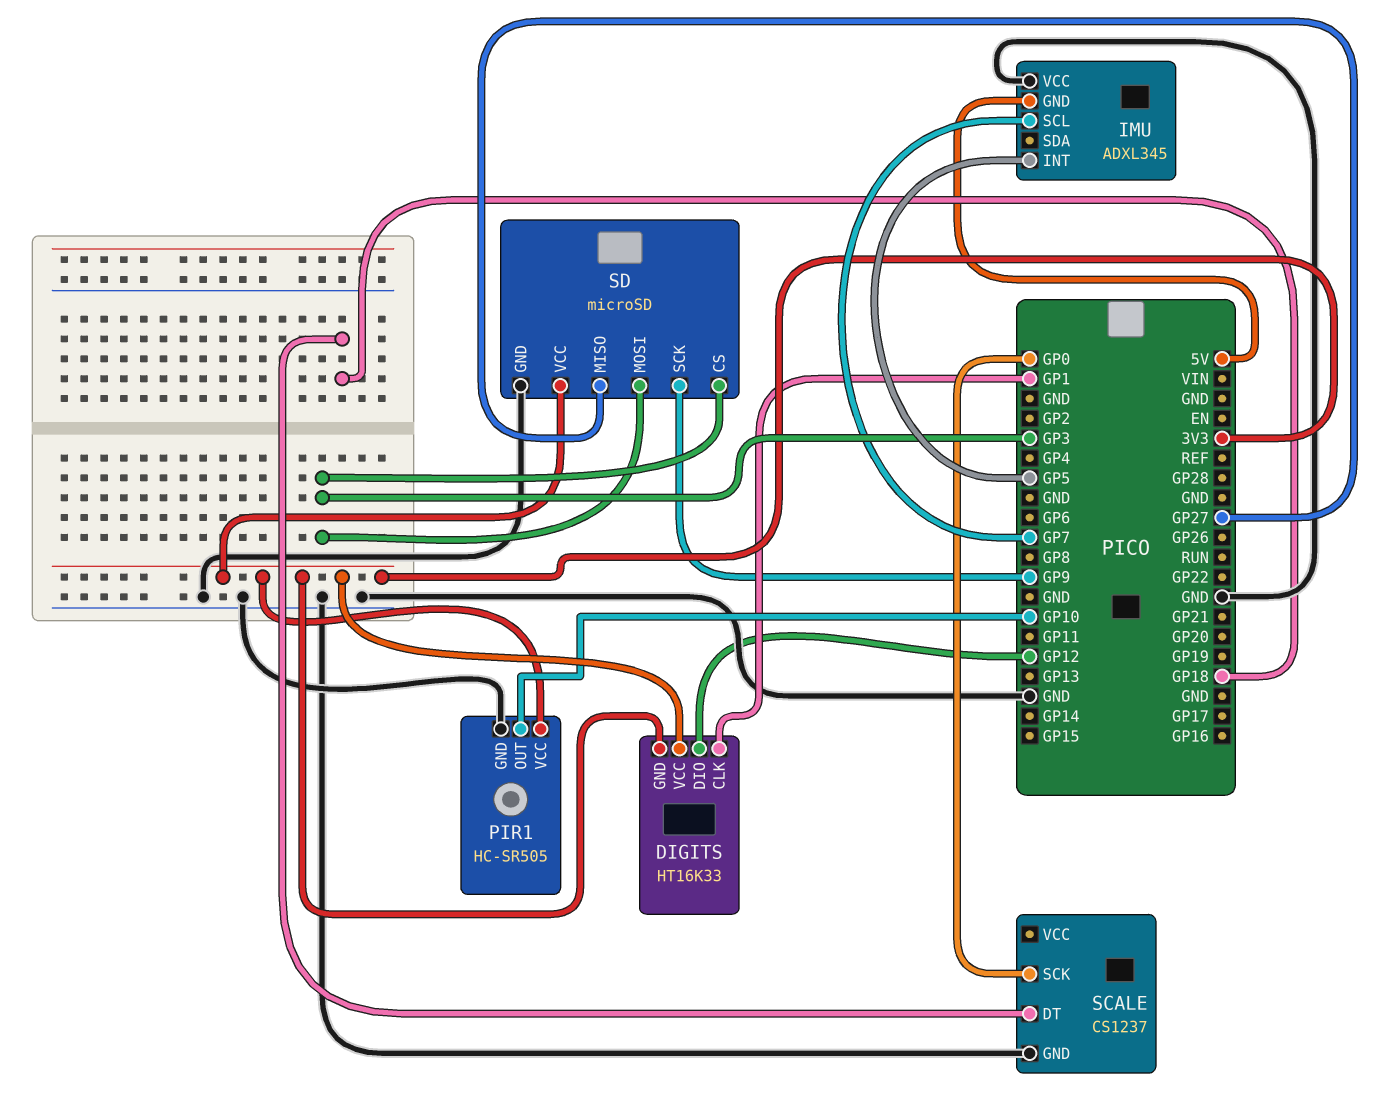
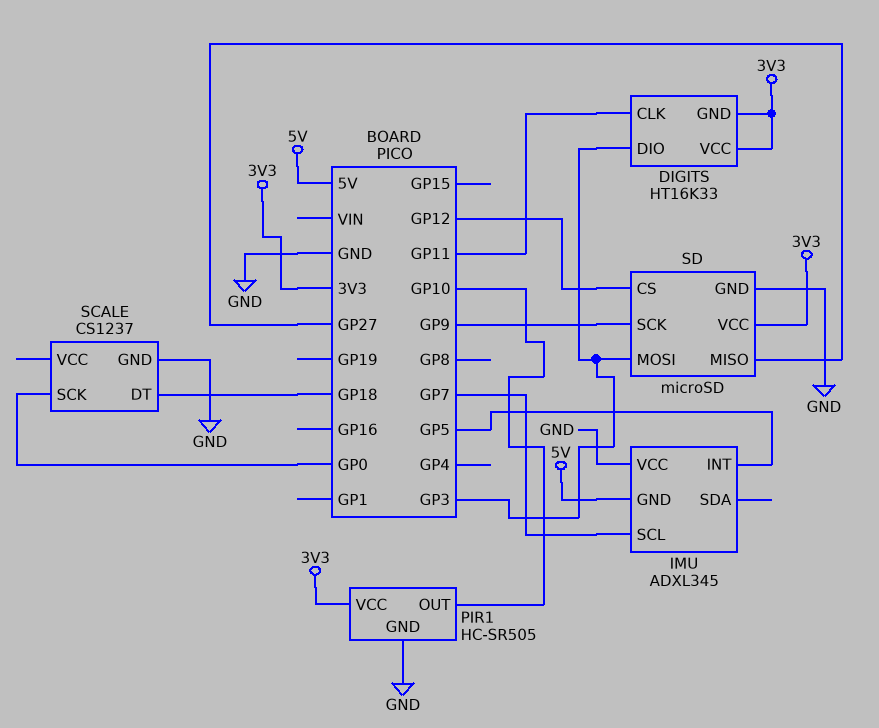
DIGITS pin CLK: GP1 -> GP11
DIGITS pin DIO: GP12 -> GP3
SD pin CS: GP3 -> GP12

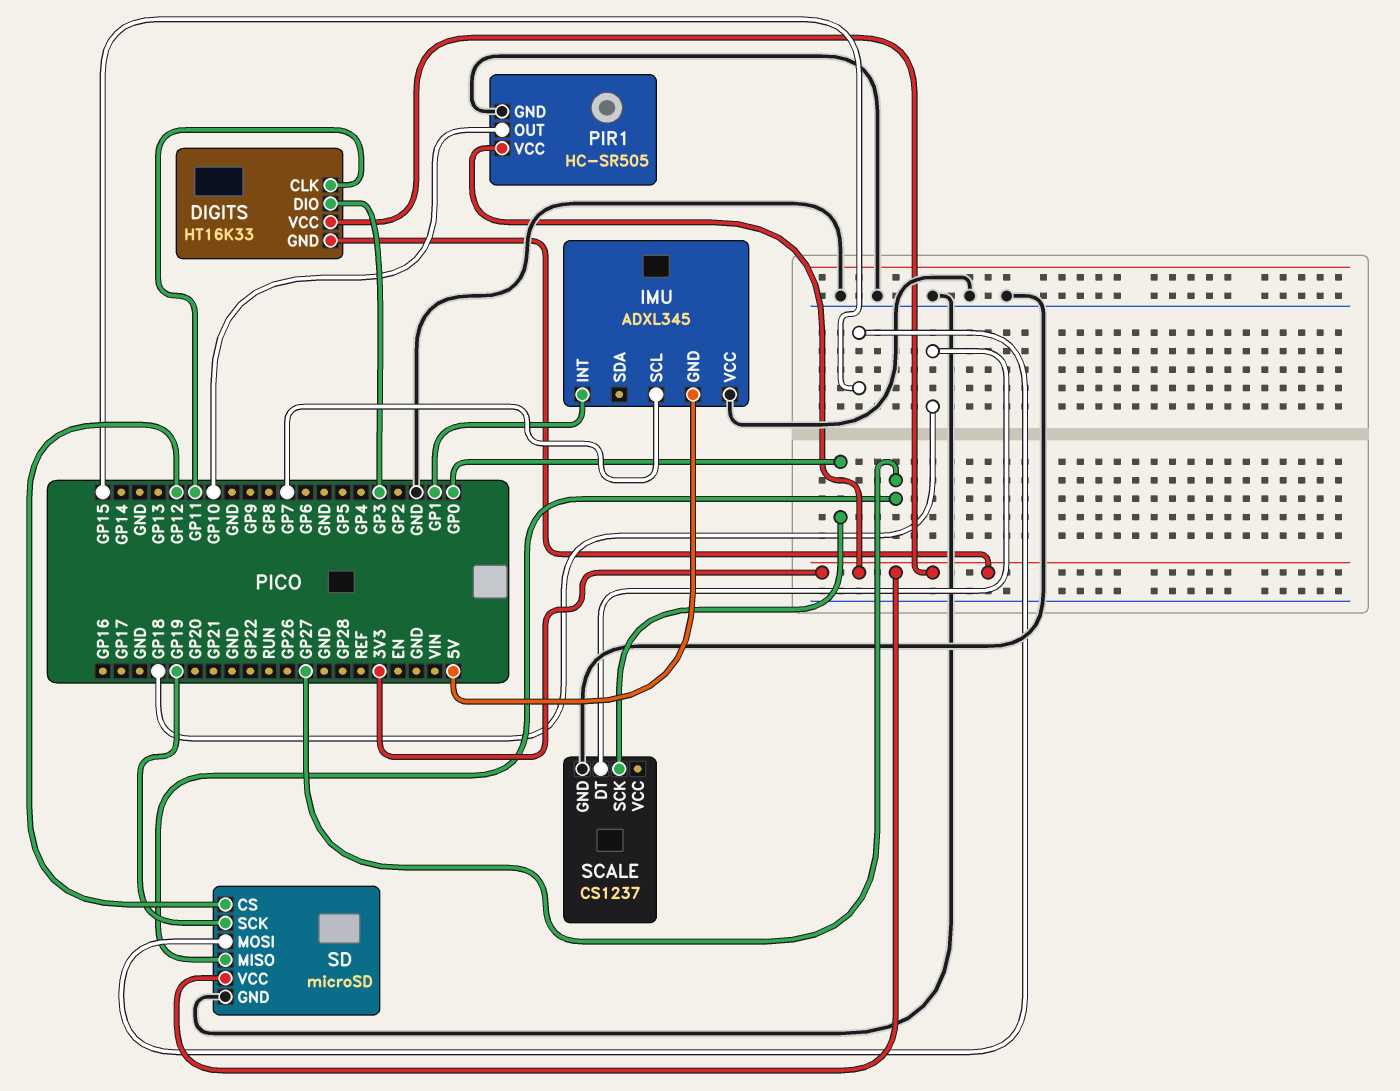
IMU pin INT: GP5 -> GP1
SD pin MOSI: GP3 -> GP15
SD pin SCK: GP9 -> GP19

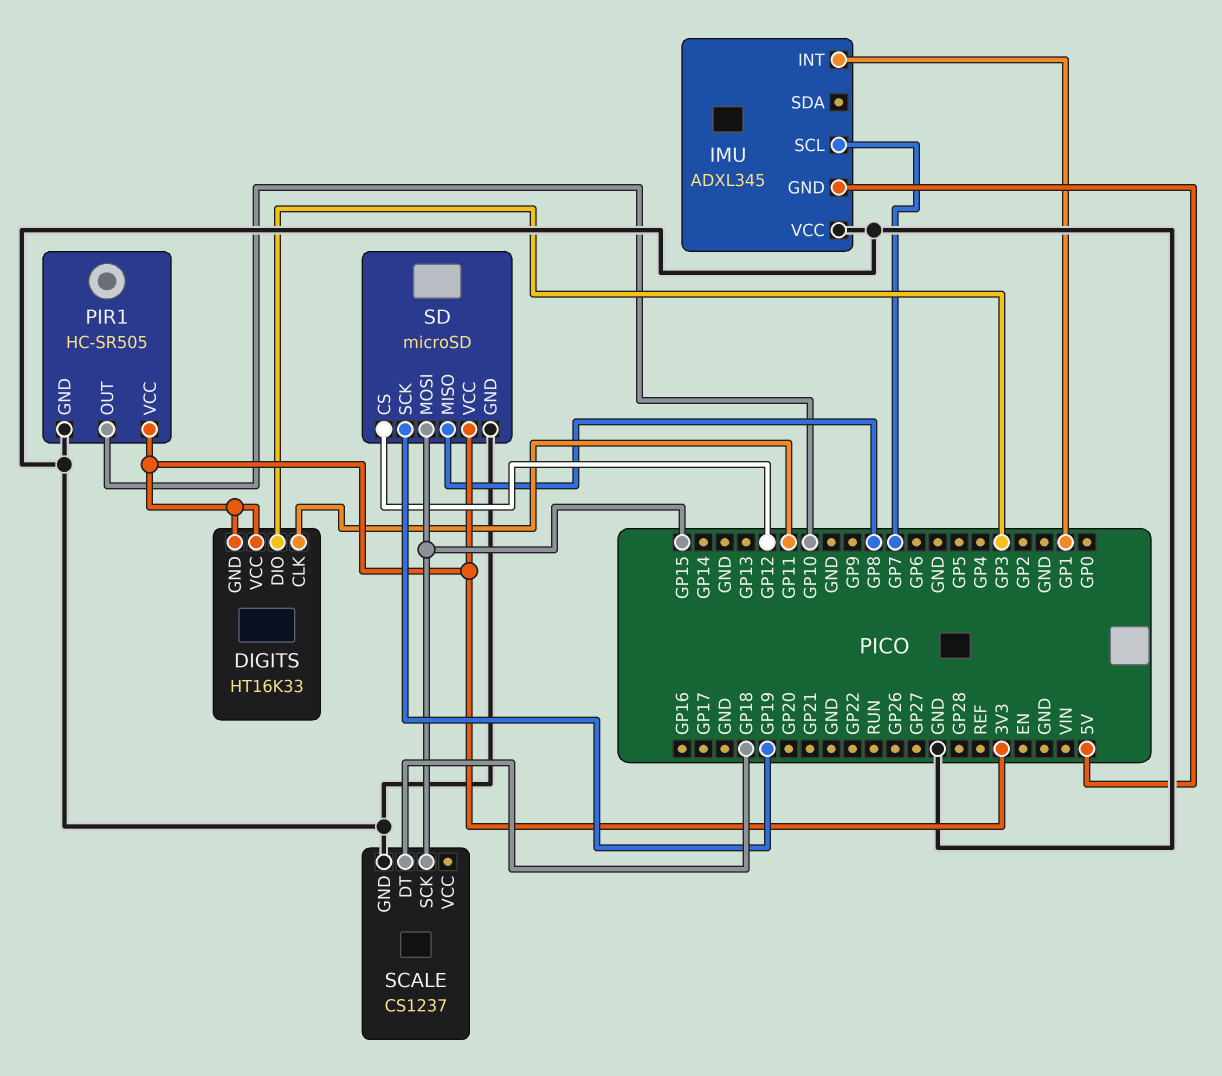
SCALE pin SCK: GP0 -> GP15
SD pin MISO: GP27 -> GP8

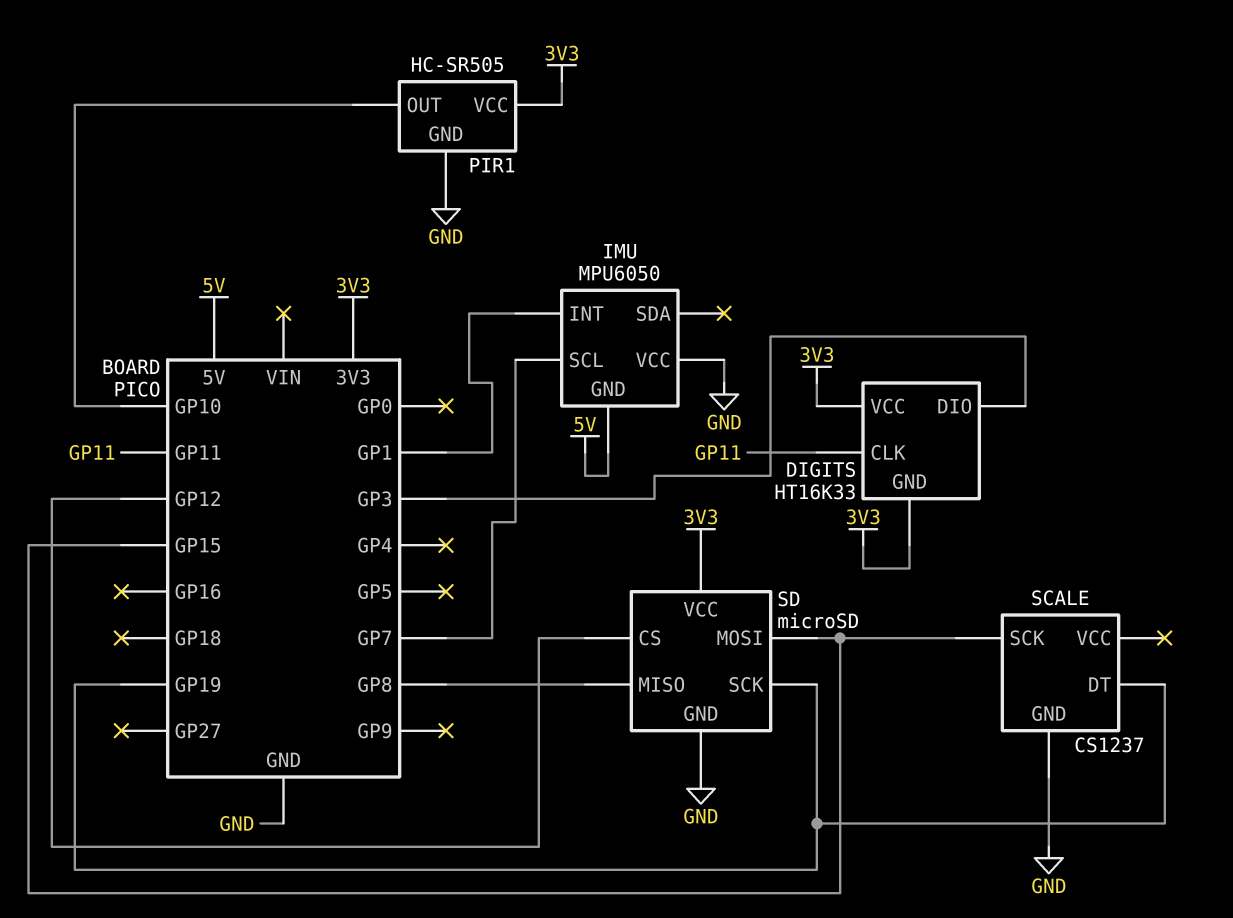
IMU: ADXL345 -> MPU6050
SCALE pin DT: GP18 -> GP19

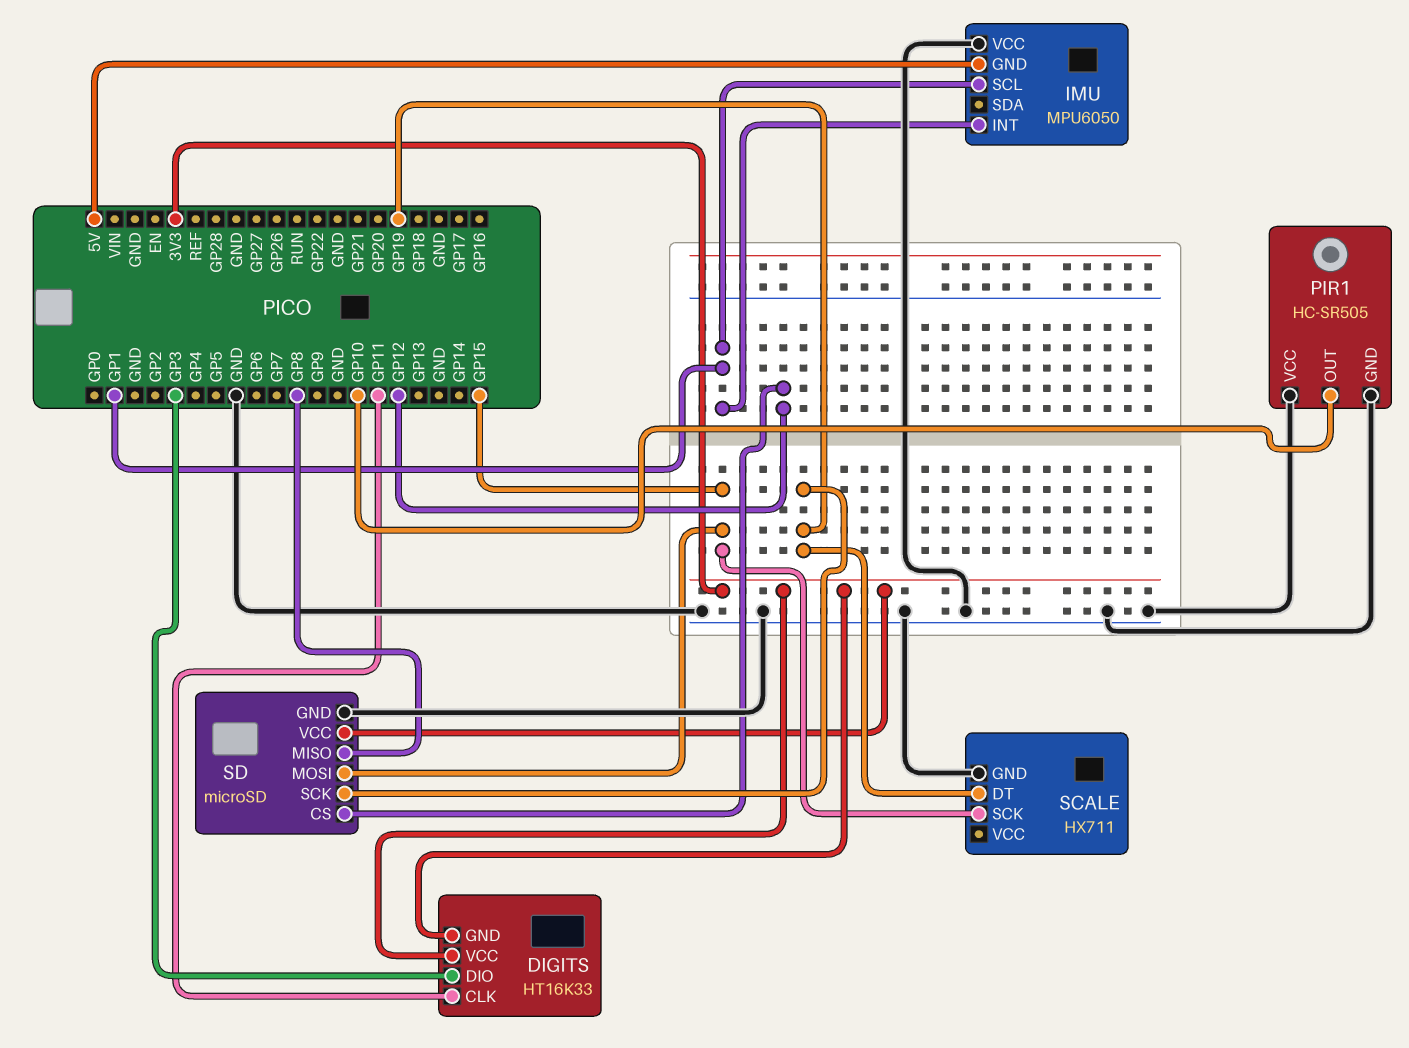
IMU pin SCL: GP7 -> GP1
PIR1 pin VCC: 3V3 -> GND
SCALE: CS1237 -> HX711

